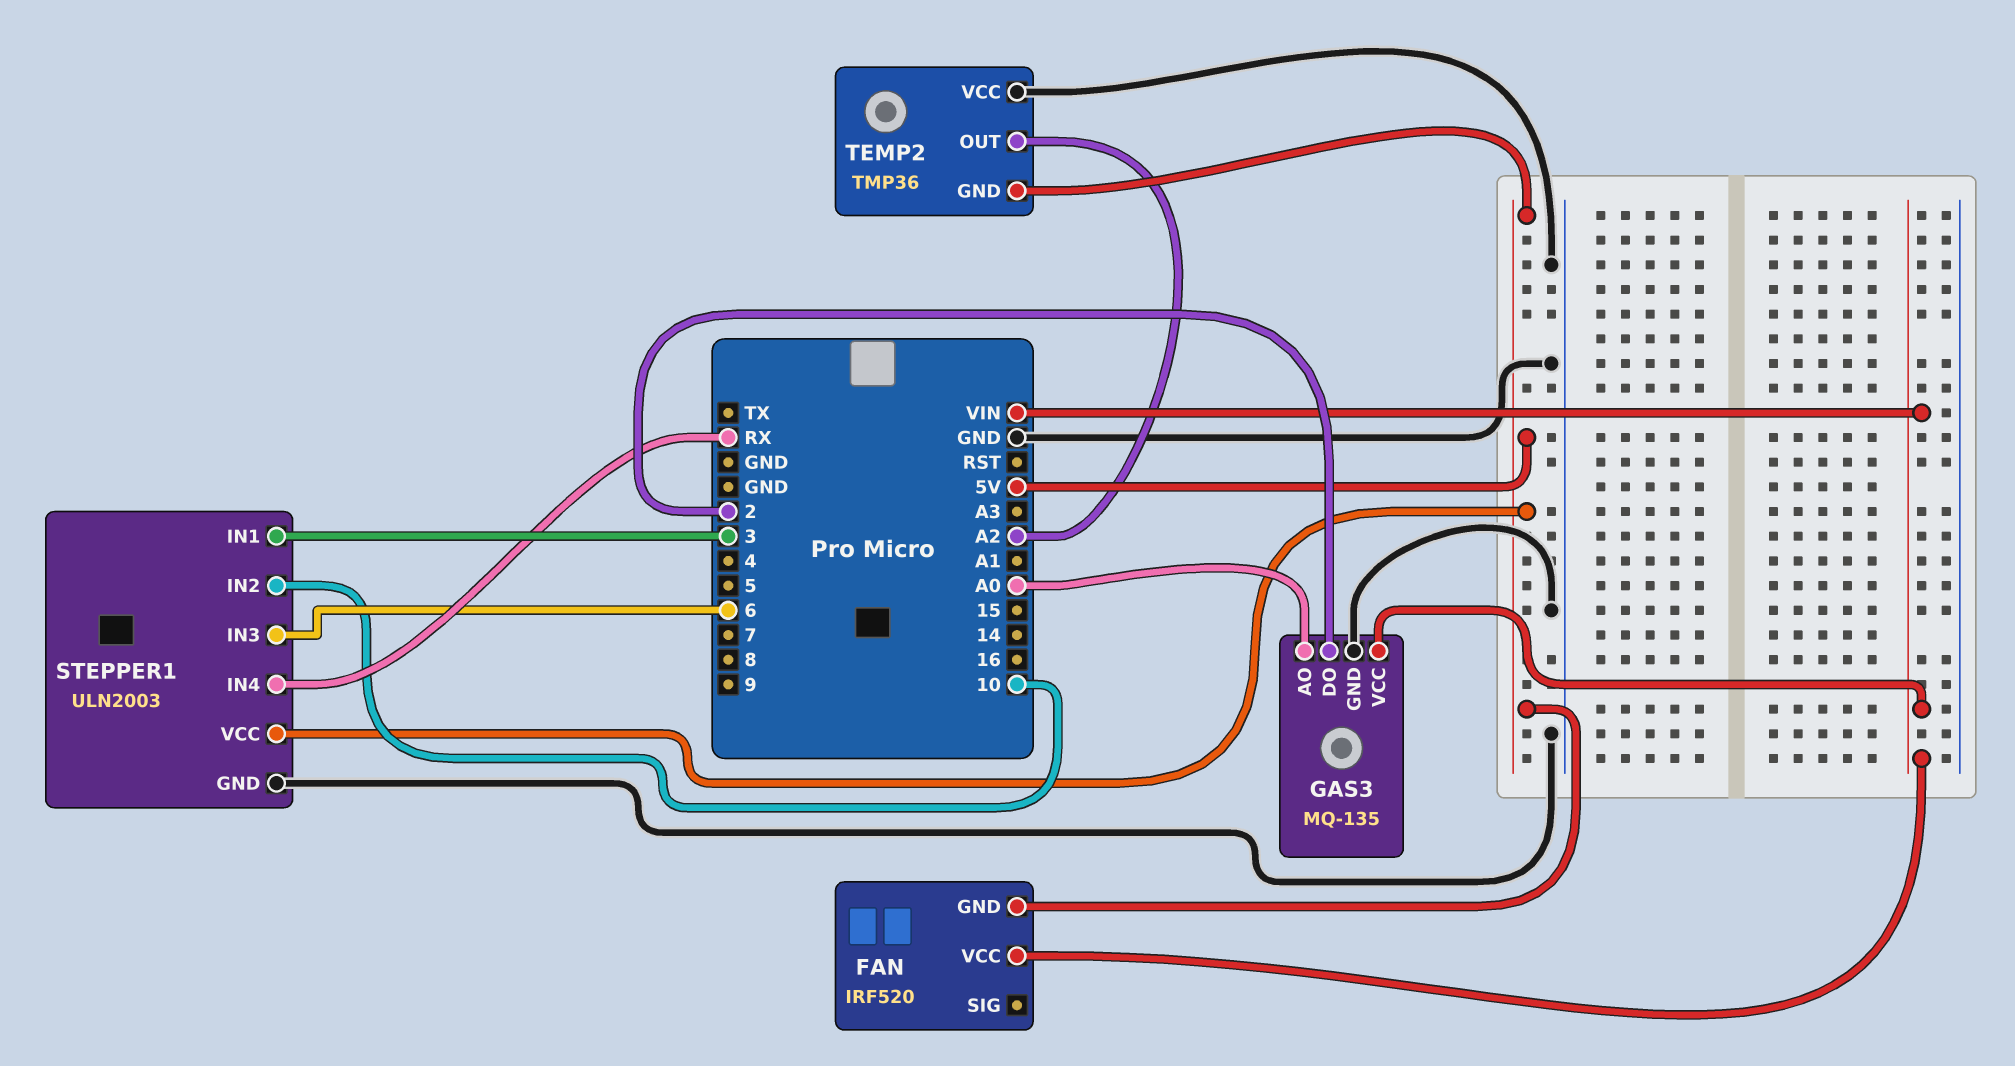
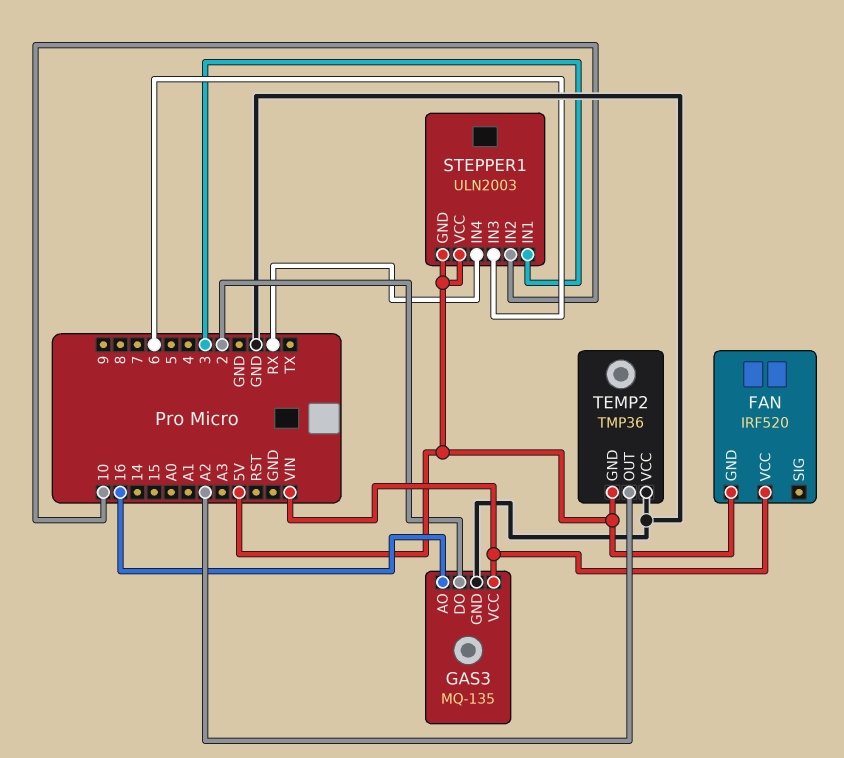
GAS3 pin AO: A0 -> 16
STEPPER1 pin GND: GND -> 5V

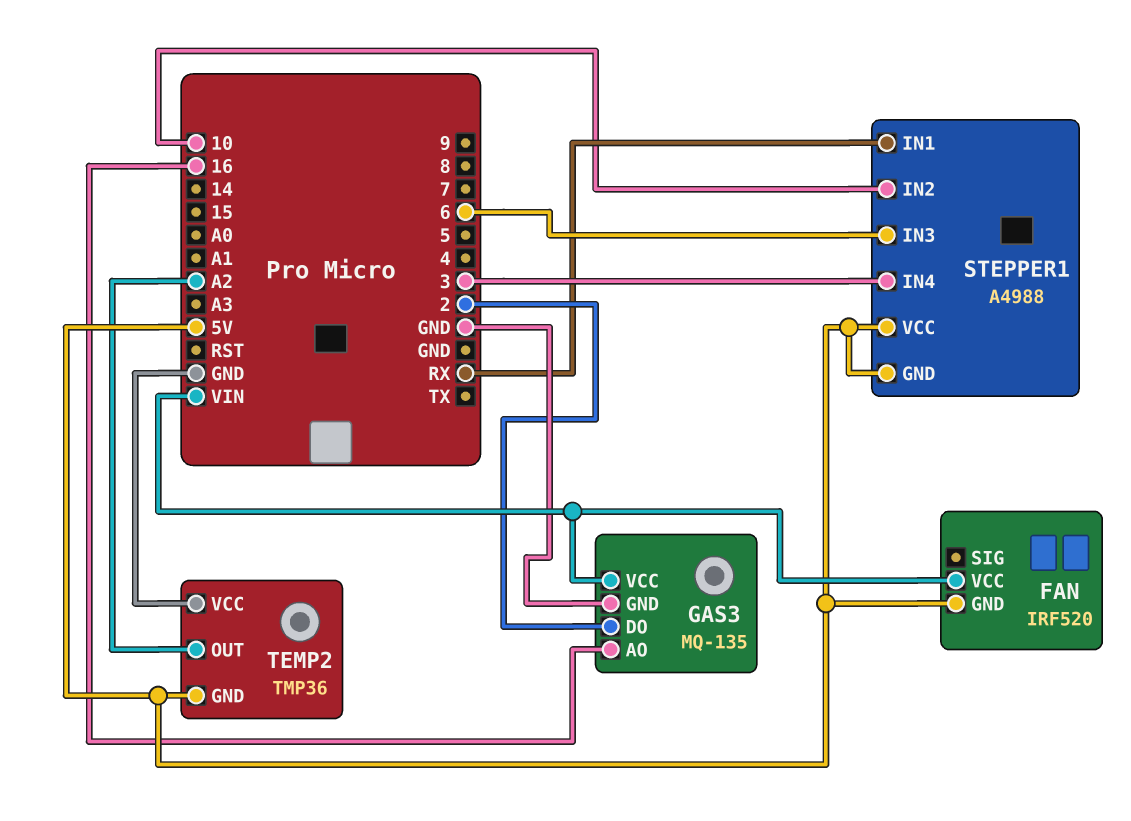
STEPPER1: ULN2003 -> A4988
STEPPER1 pin IN1: 3 -> RX
STEPPER1 pin IN4: RX -> 3

